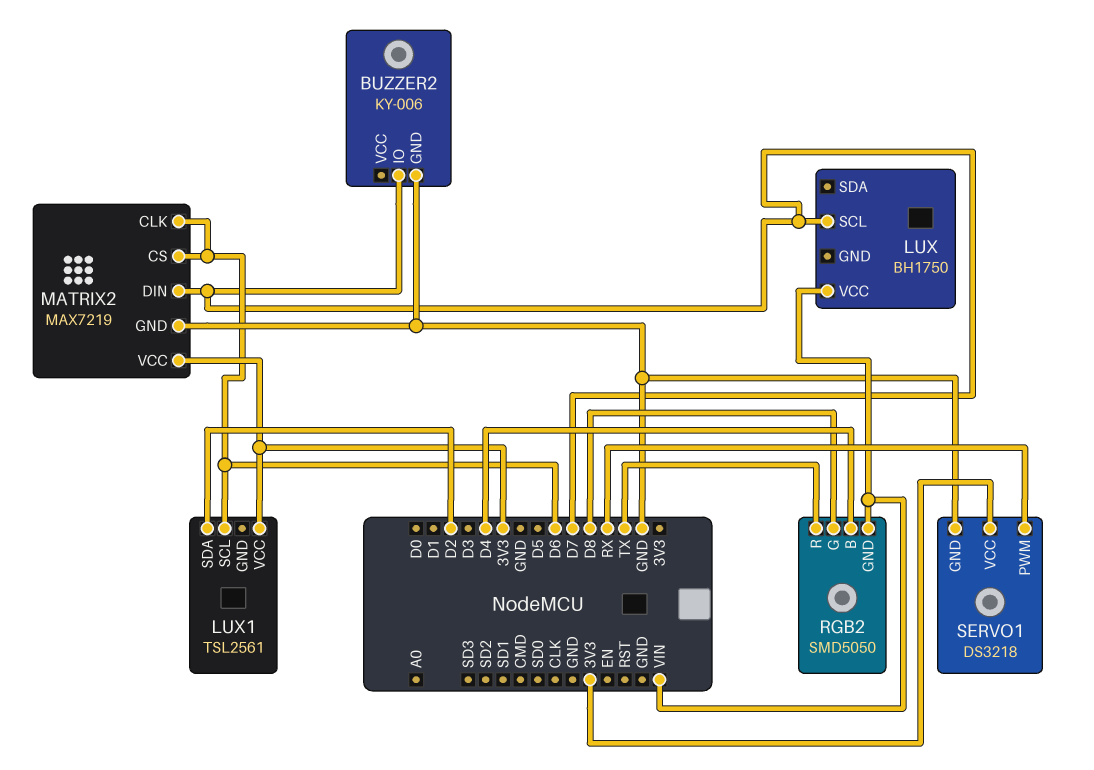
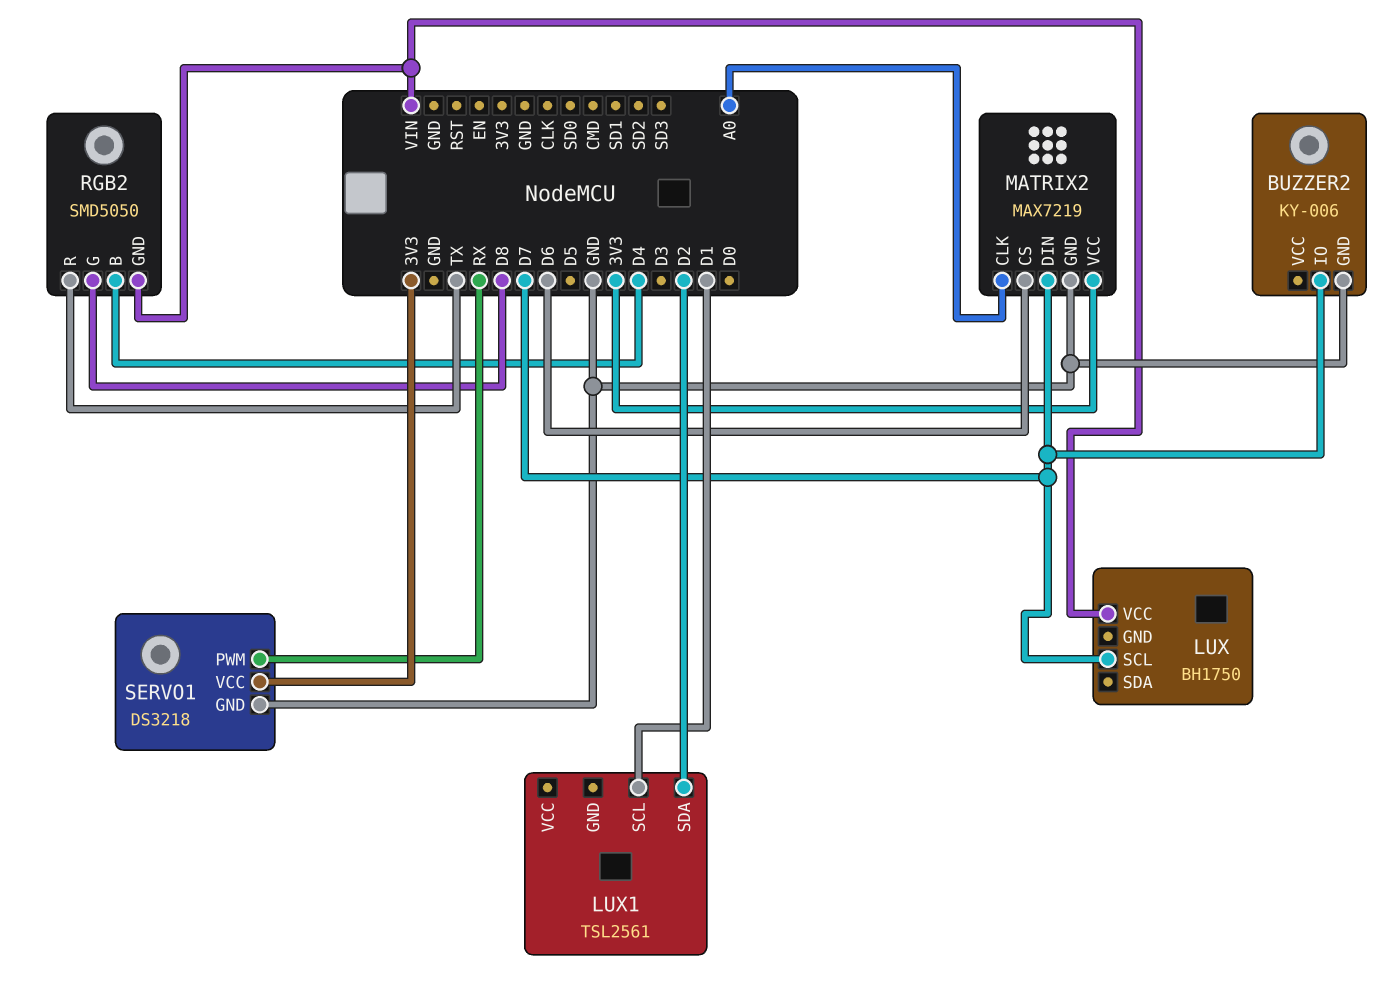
LUX1 pin SCL: D6 -> D1
LUX1 pin VCC: 3V3 -> none
MATRIX2 pin CLK: D6 -> A0

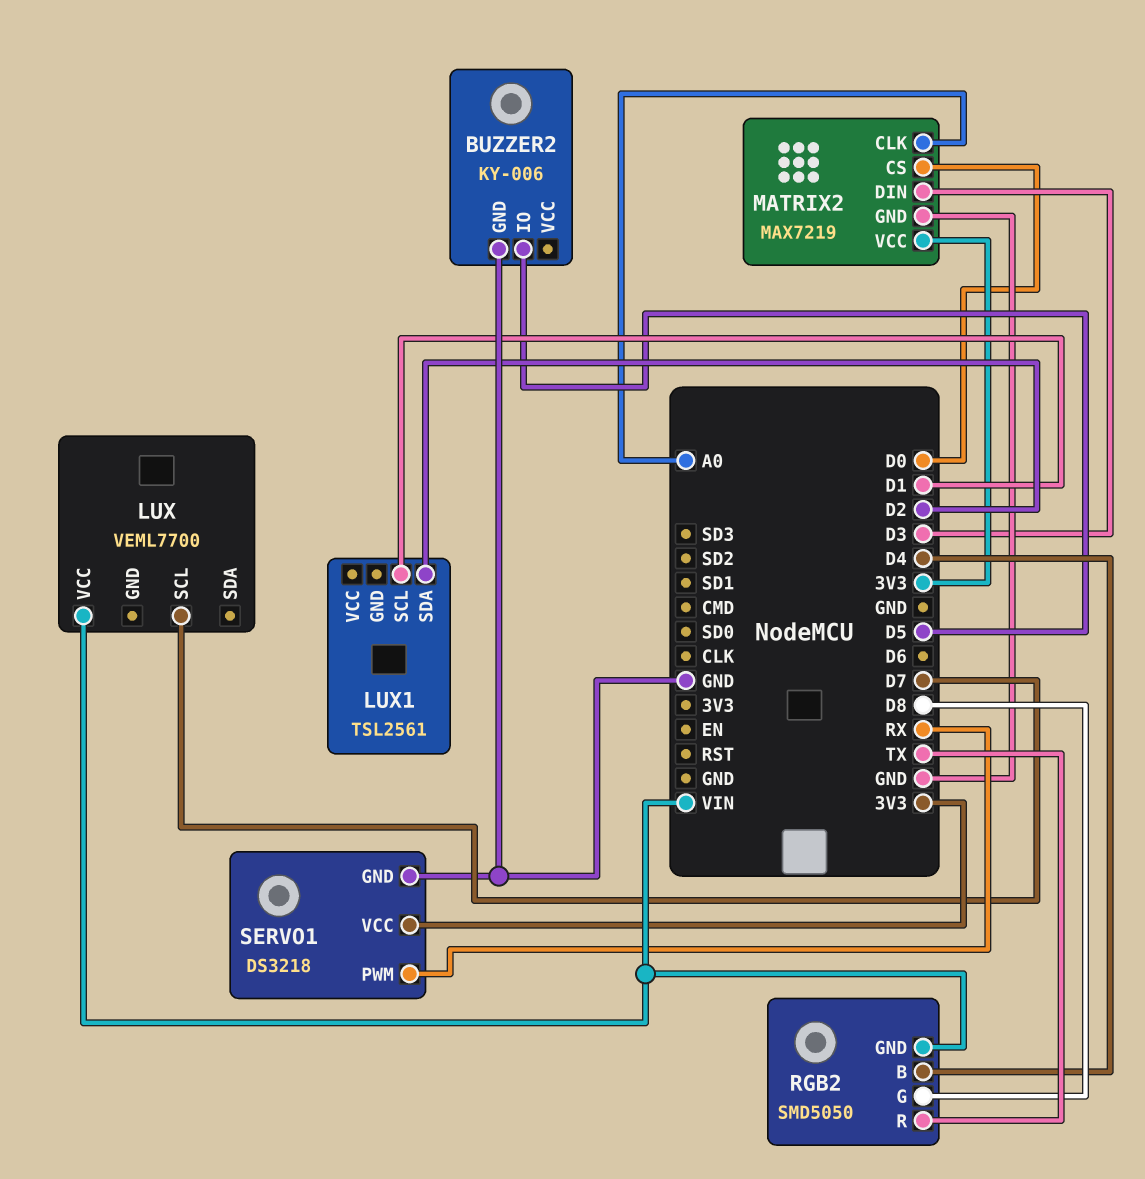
BUZZER2 pin IO: D7 -> D5
LUX: BH1750 -> VEML7700
MATRIX2 pin CS: D6 -> D0
MATRIX2 pin DIN: D7 -> D3

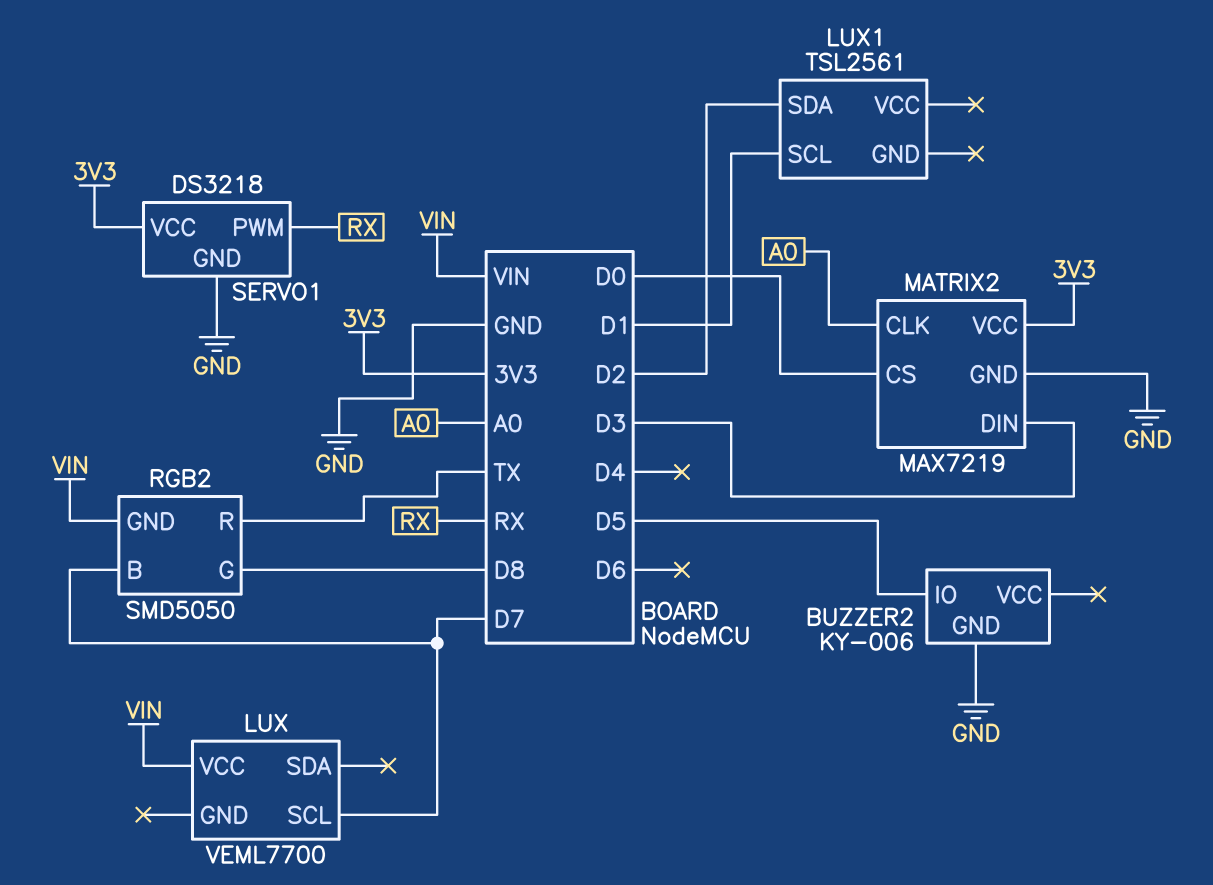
RGB2 pin B: D4 -> D7

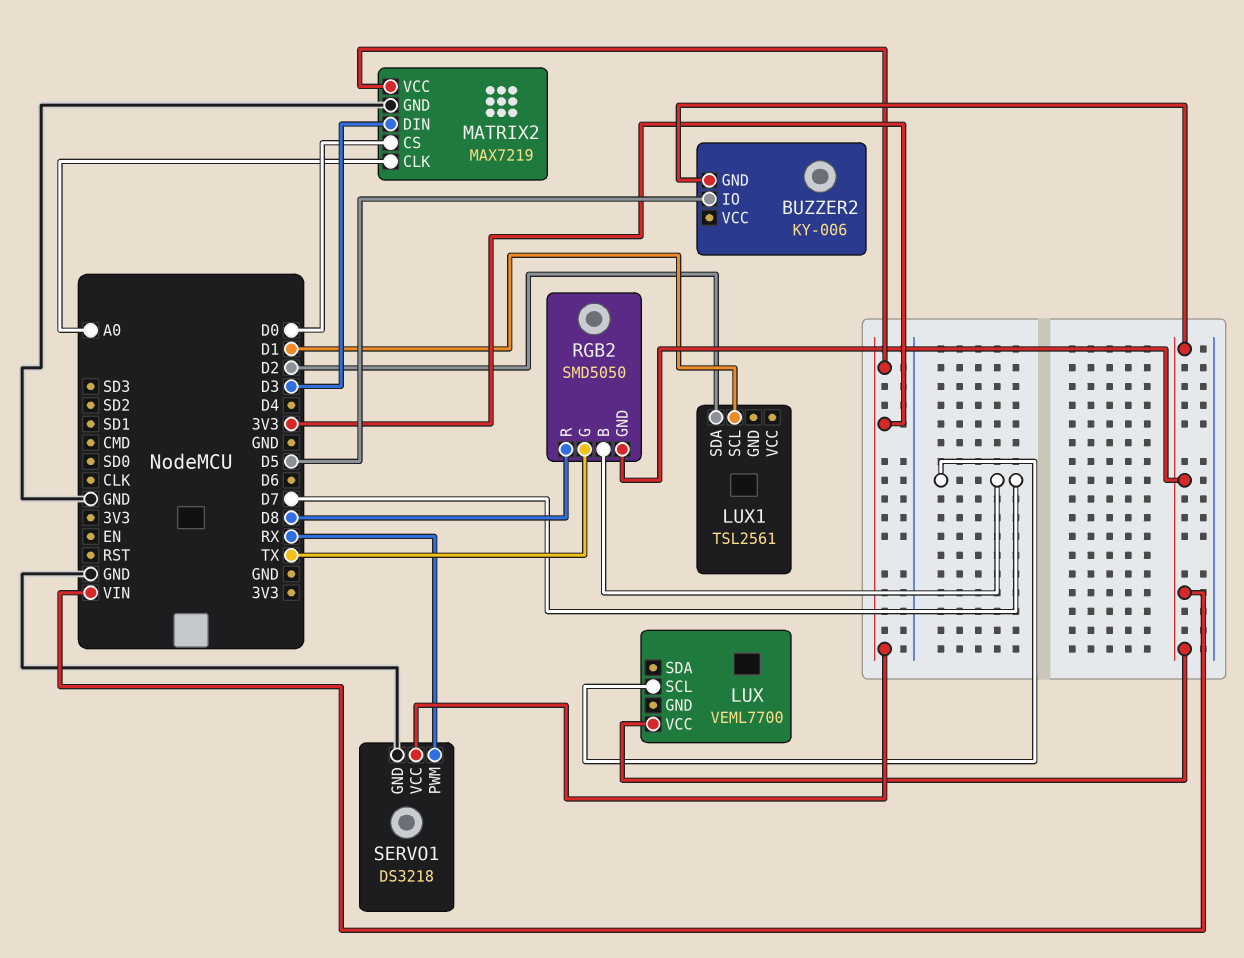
BUZZER2 pin GND: GND -> VIN
RGB2 pin G: D8 -> TX
RGB2 pin R: TX -> D8

